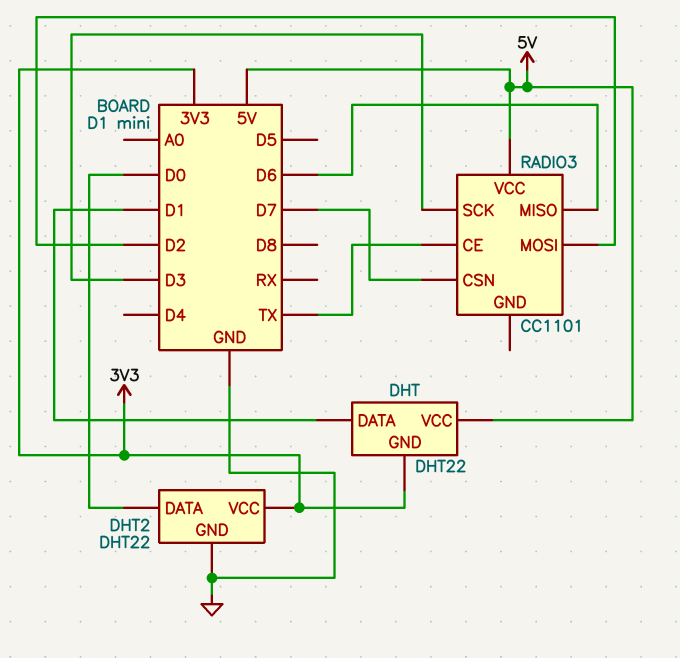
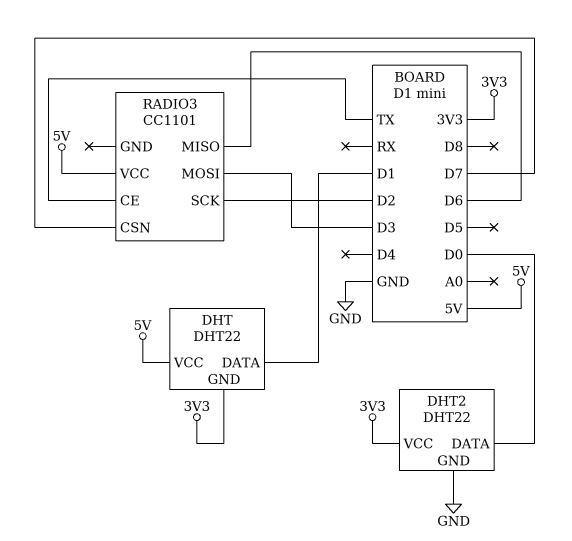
RADIO3 pin MOSI: D2 -> D3
RADIO3 pin SCK: D3 -> D2

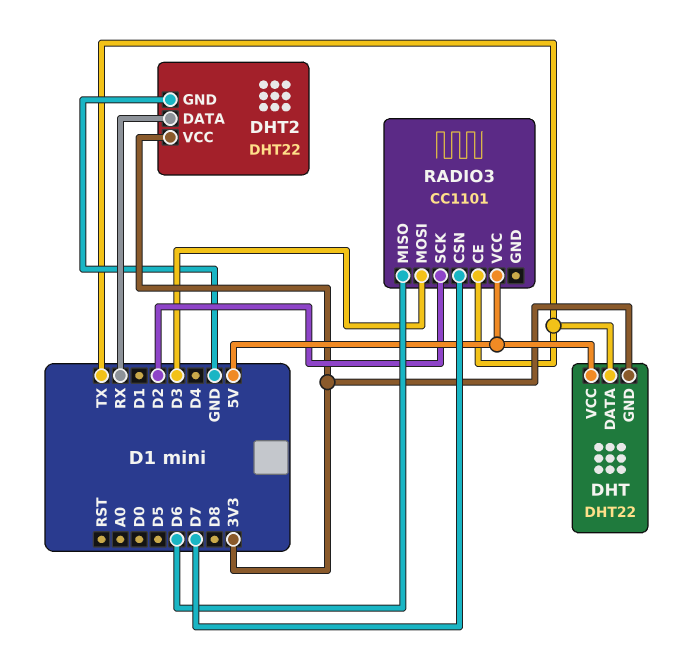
DHT pin DATA: D1 -> TX
DHT2 pin DATA: D0 -> RX

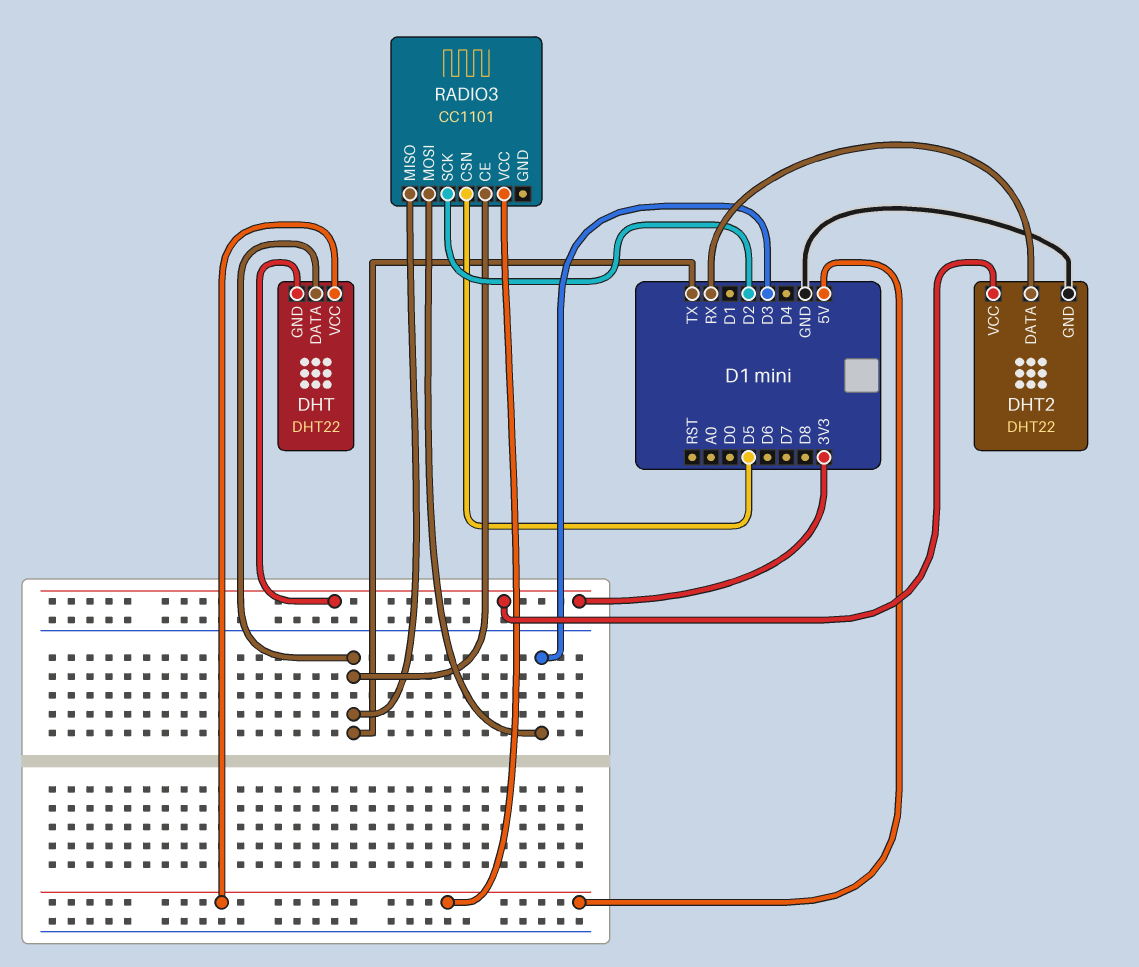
RADIO3 pin CSN: D7 -> D5
RADIO3 pin MISO: D6 -> TX

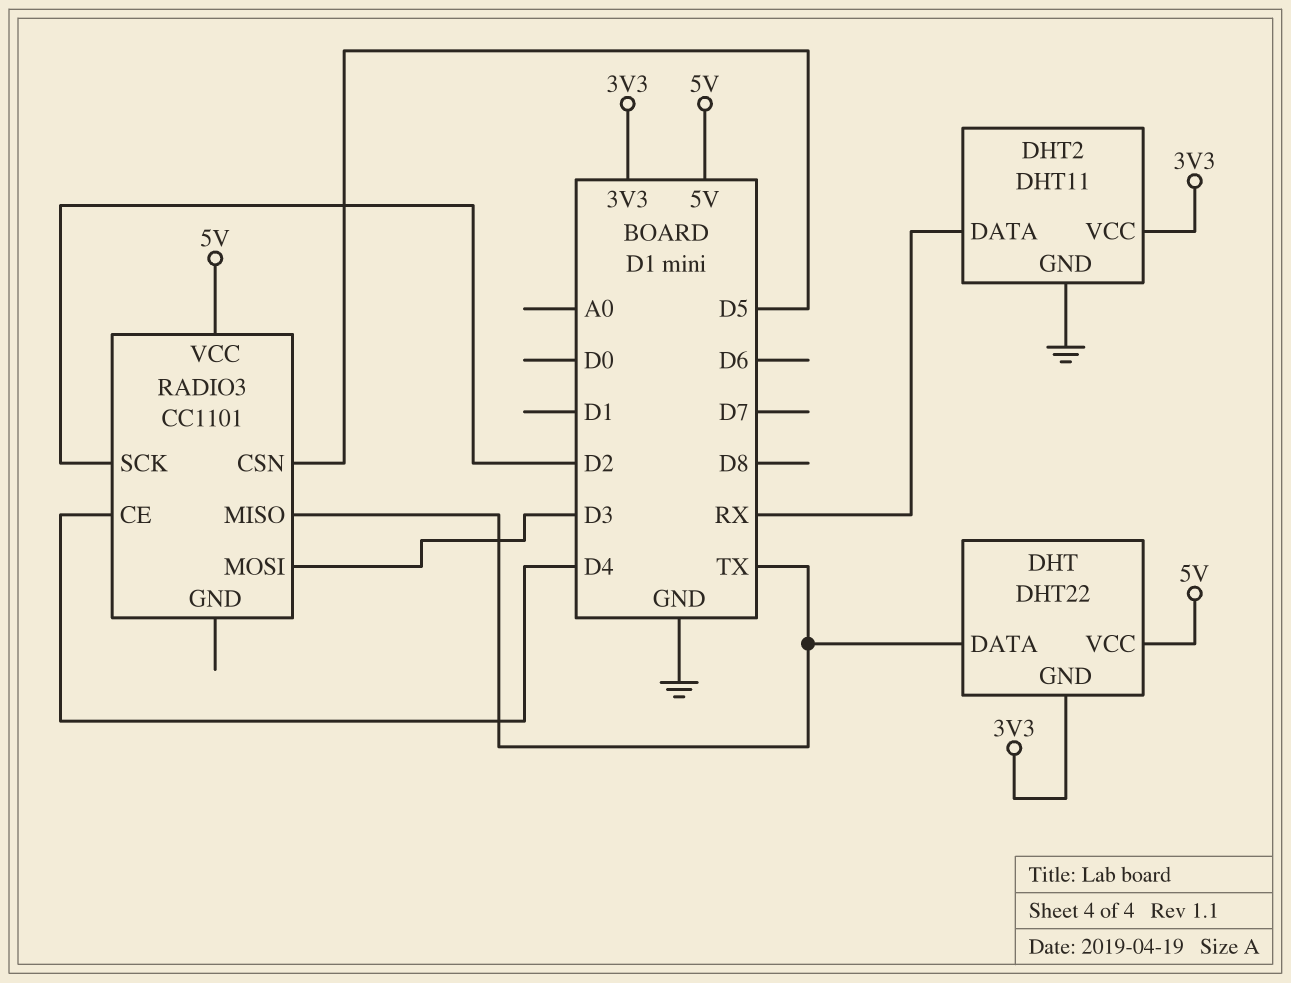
DHT2: DHT22 -> DHT11
RADIO3 pin CE: TX -> D4

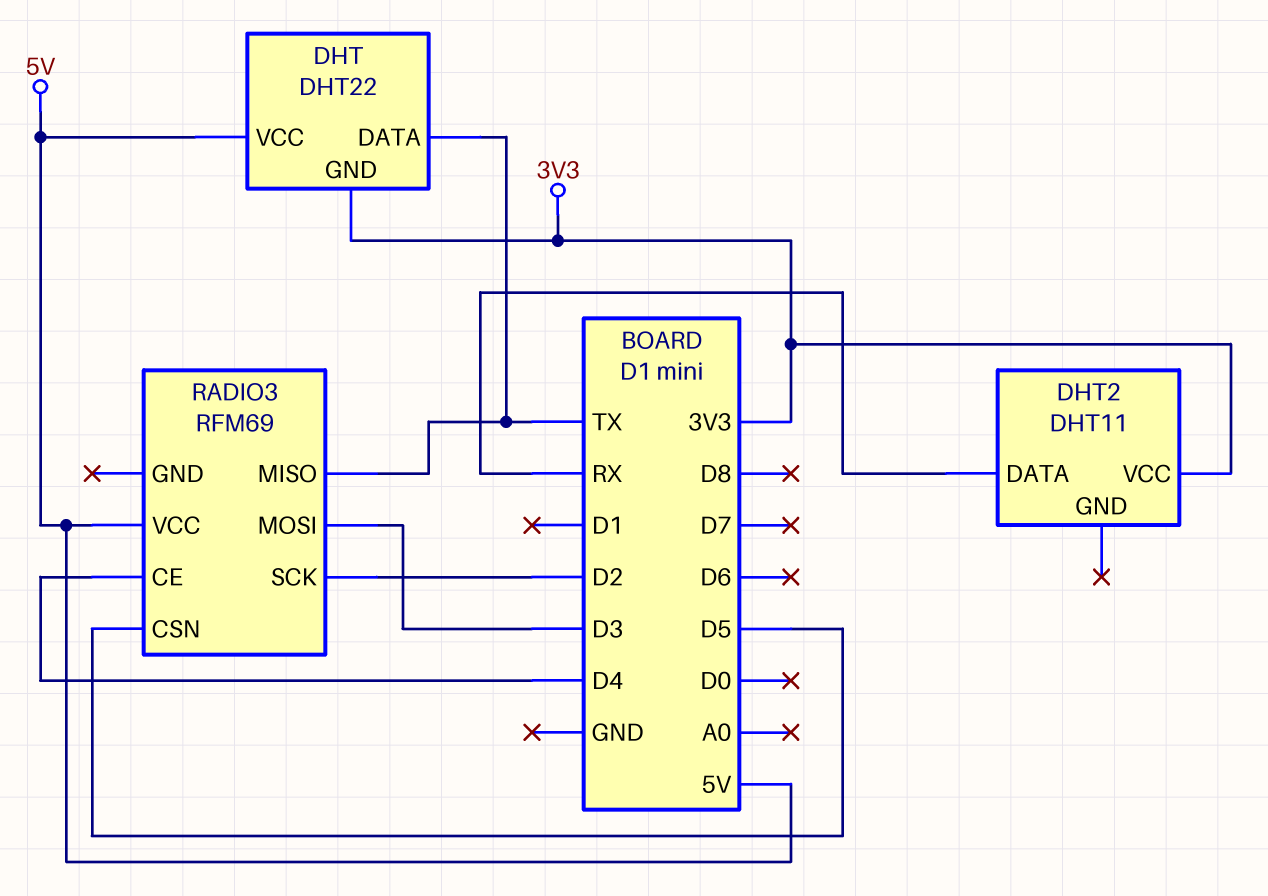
DHT2 pin GND: GND -> none
RADIO3: CC1101 -> RFM69

